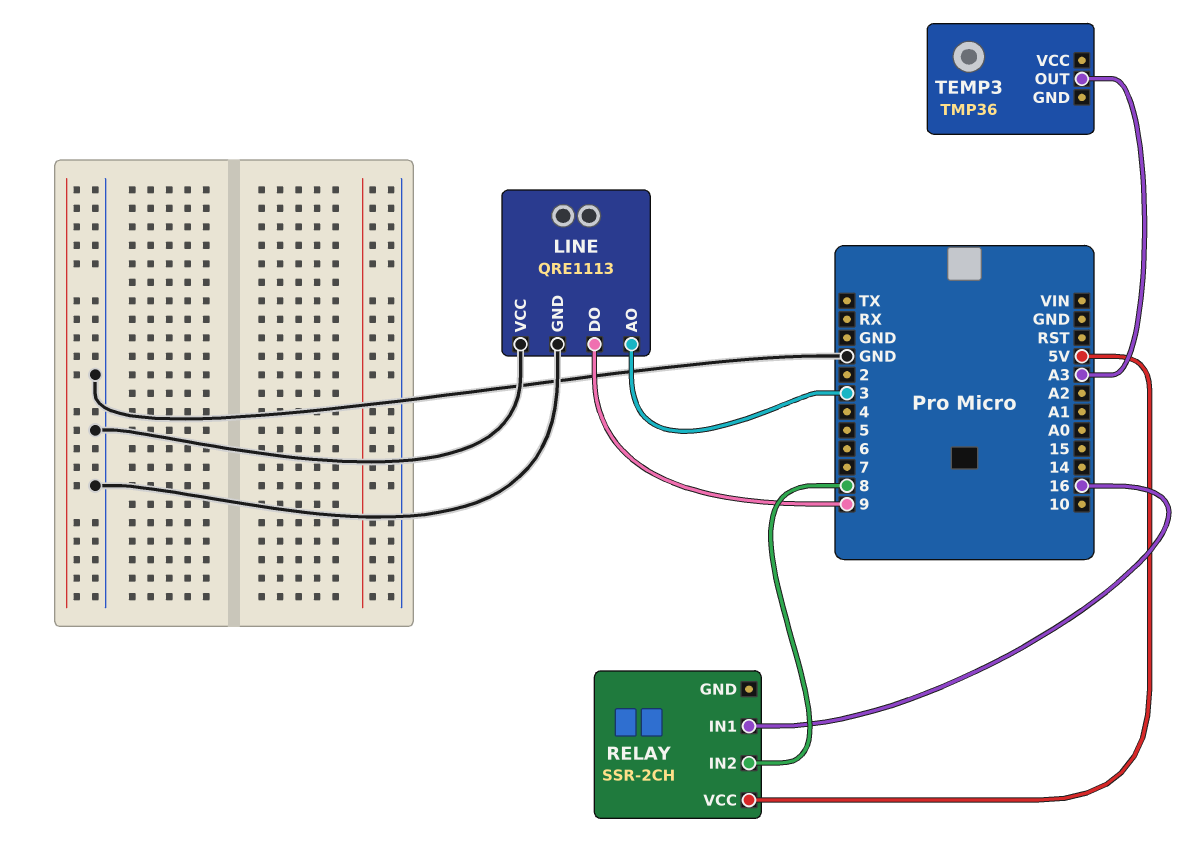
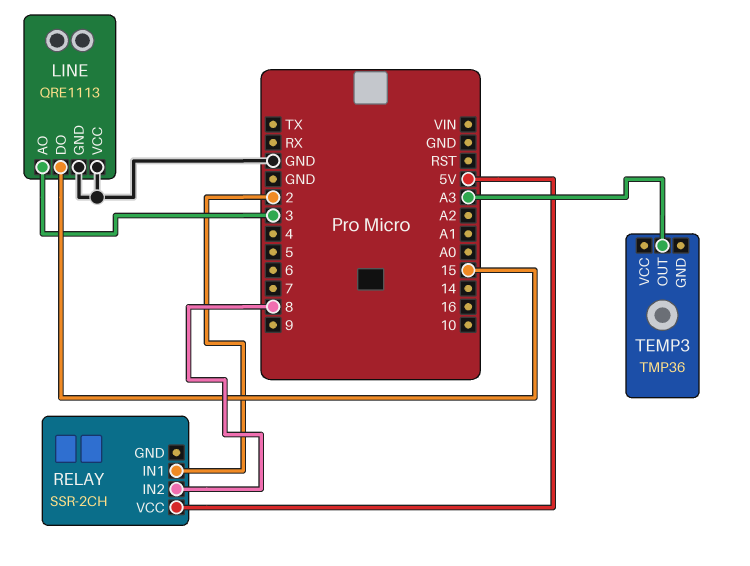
LINE pin DO: 9 -> 15
RELAY pin IN1: 16 -> 2

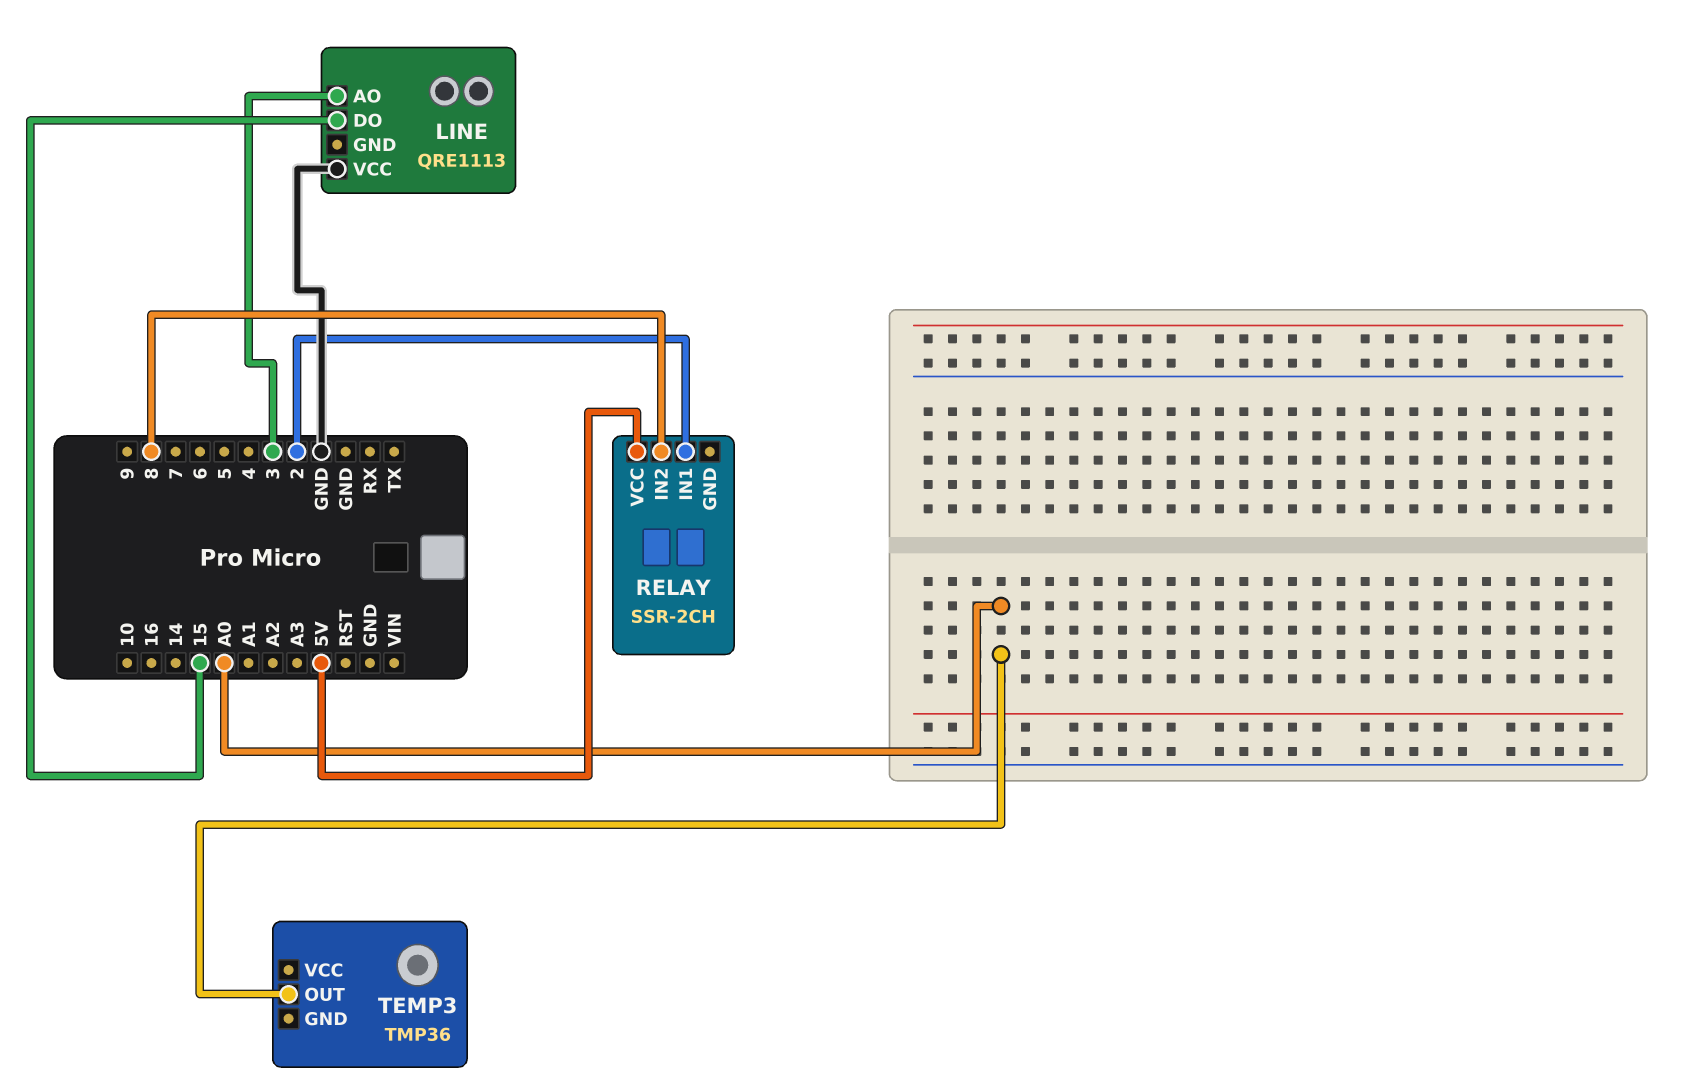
LINE pin GND: GND -> none
TEMP3 pin OUT: A3 -> A0

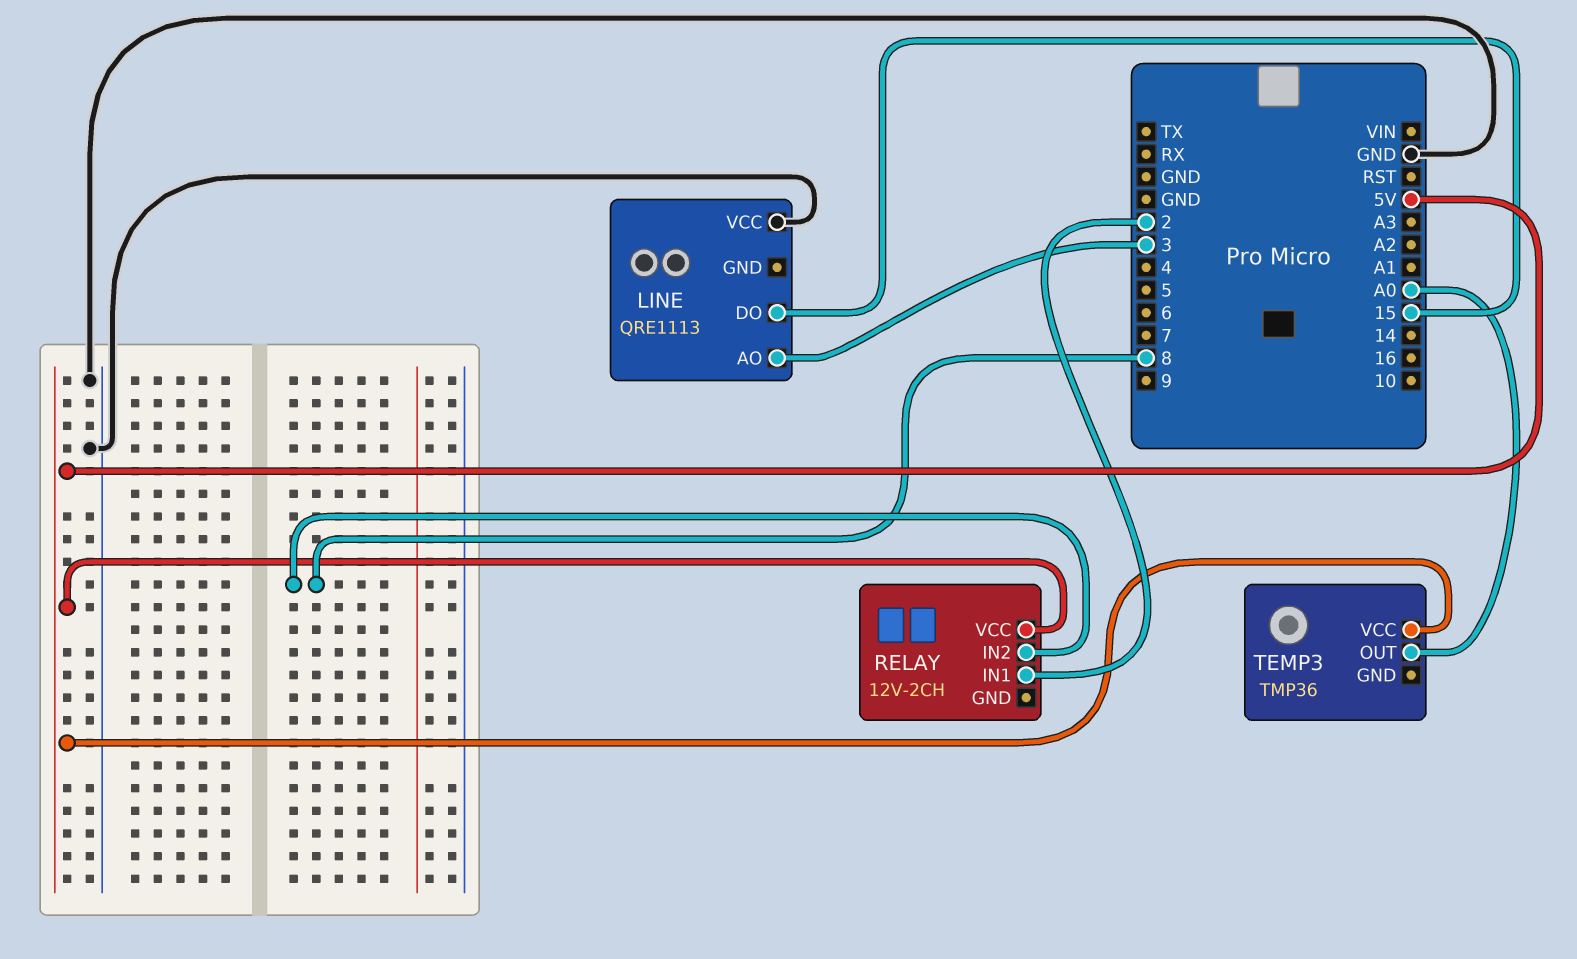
RELAY: SSR-2CH -> 12V-2CH
TEMP3 pin VCC: none -> 5V

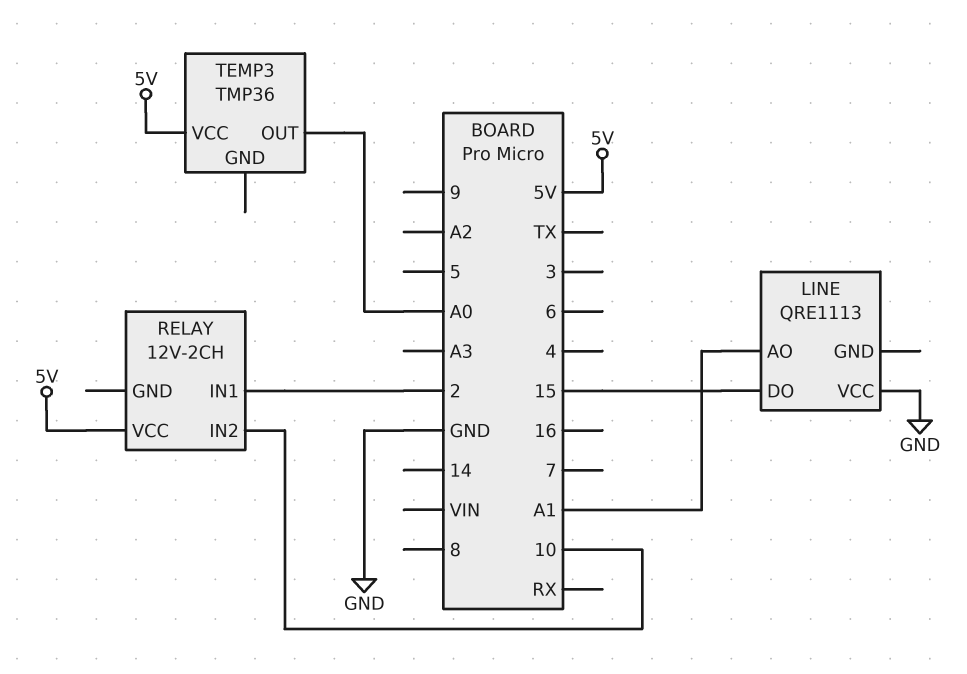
LINE pin AO: 3 -> A1
RELAY pin IN2: 8 -> 10

